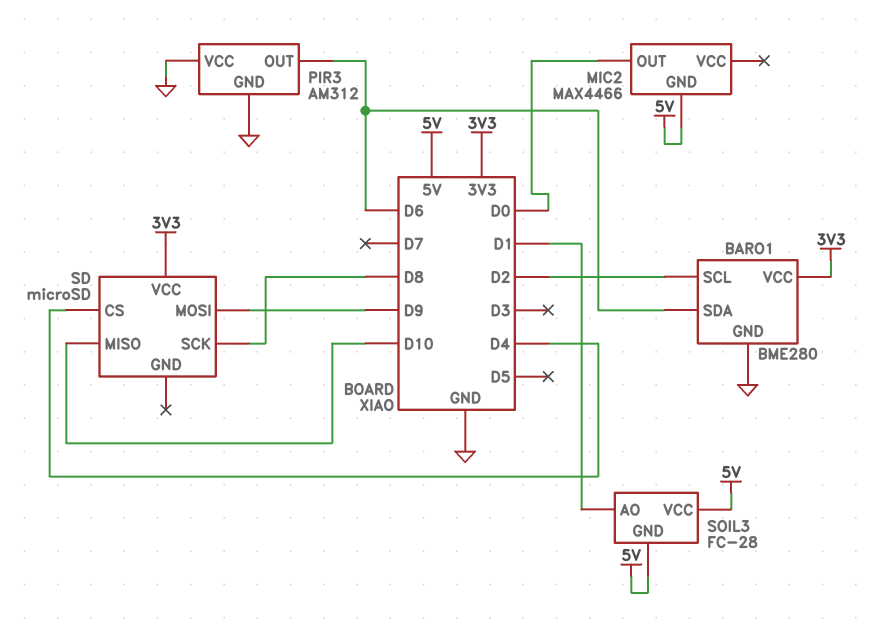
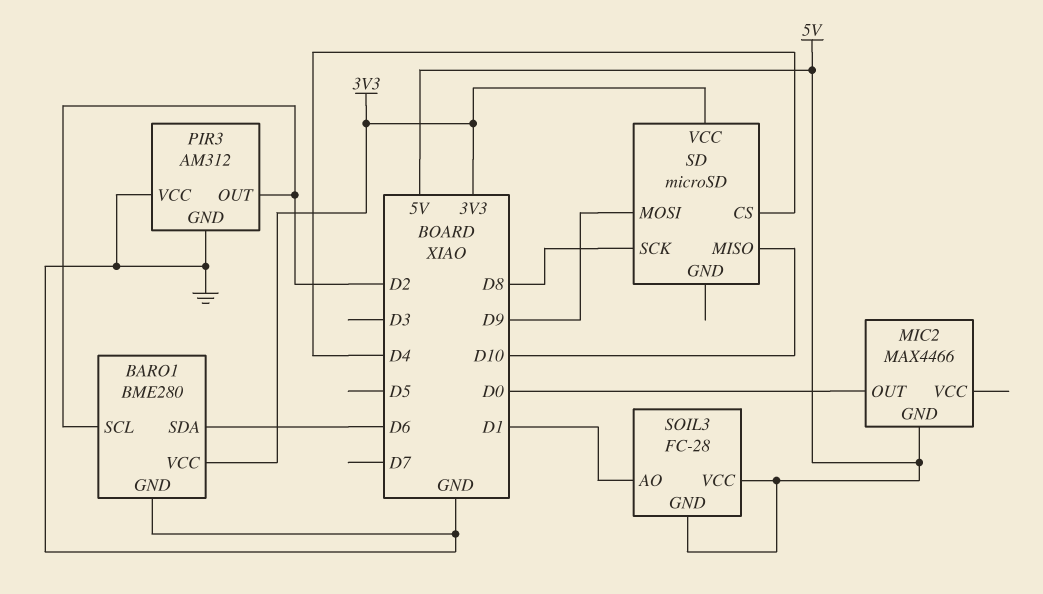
PIR3 pin OUT: D6 -> D2

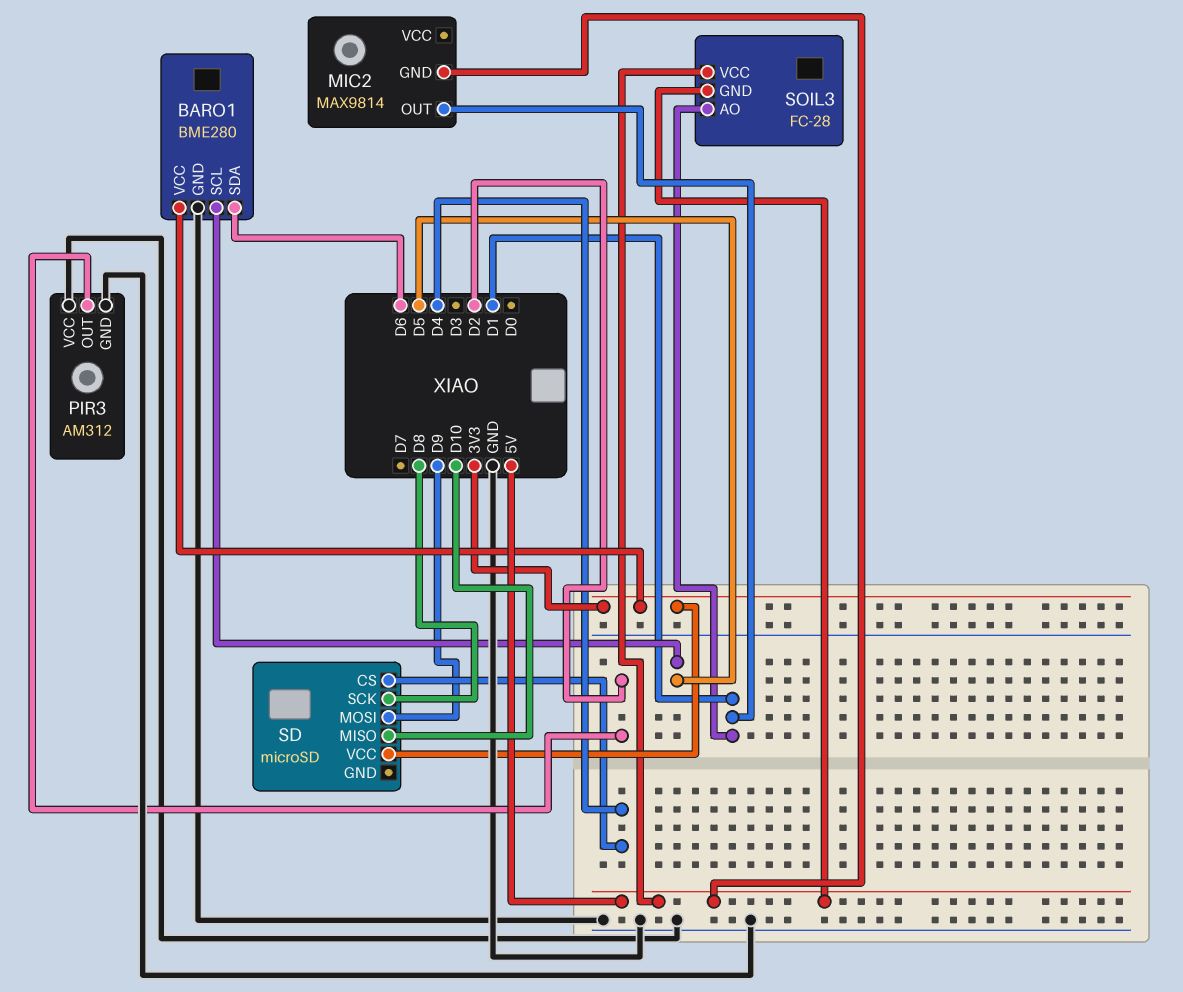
BARO1 pin SCL: D2 -> D5
MIC2: MAX4466 -> MAX9814
MIC2 pin OUT: D0 -> D1

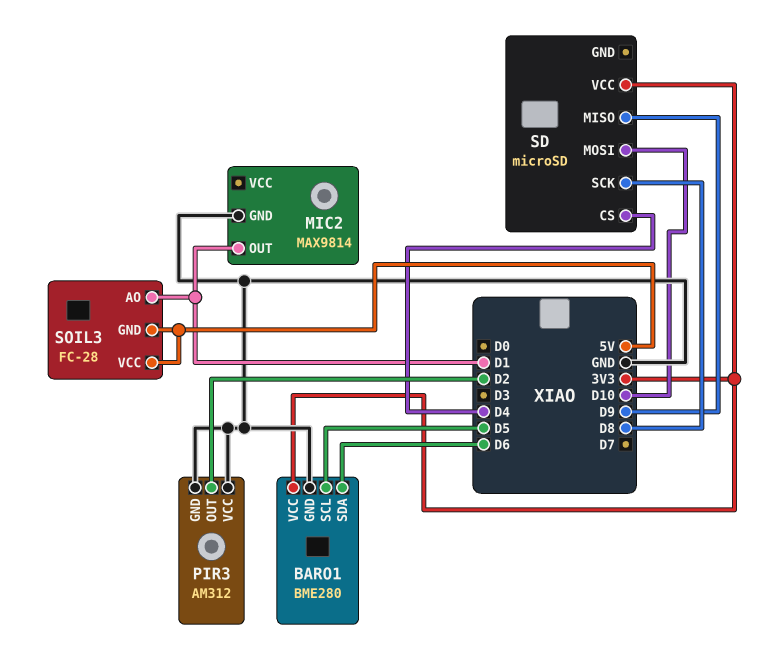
MIC2 pin GND: 5V -> GND
SD pin MISO: D10 -> D9
SD pin MOSI: D9 -> D10

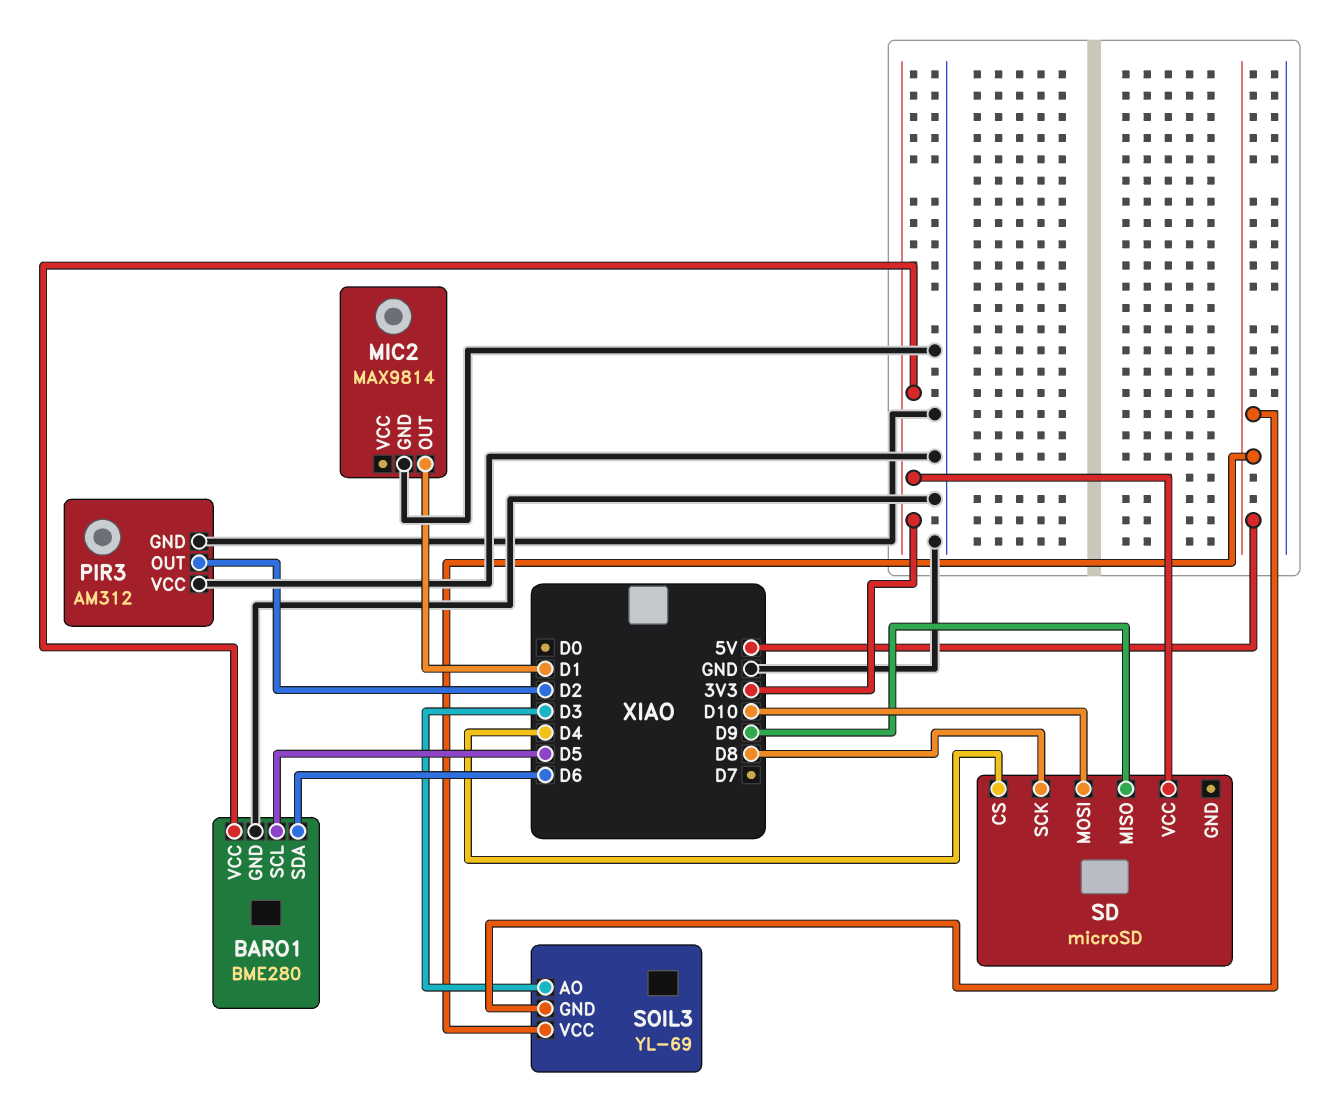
SOIL3: FC-28 -> YL-69
SOIL3 pin AO: D1 -> D3

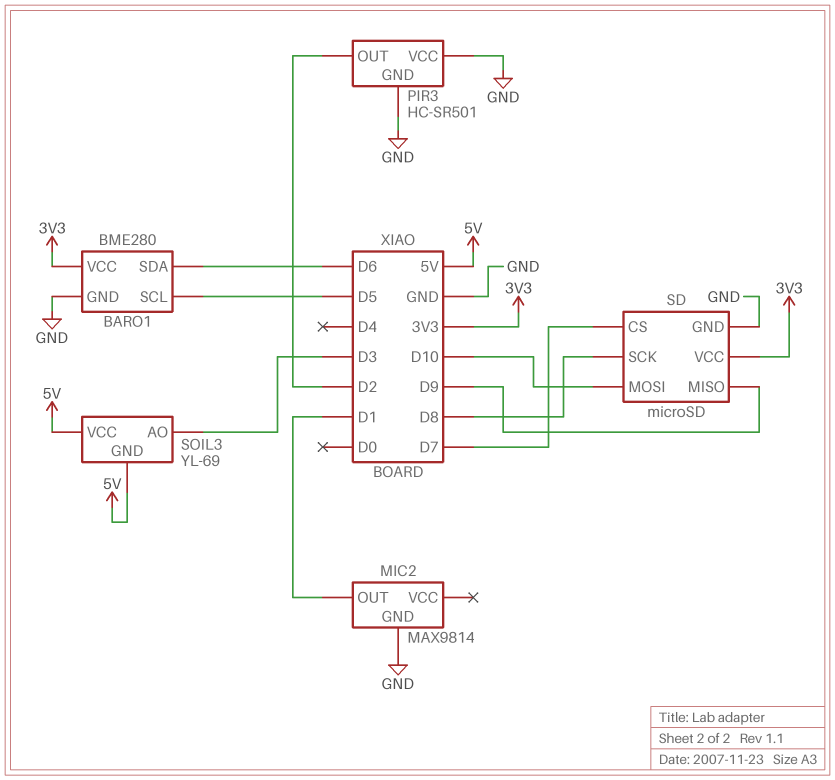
PIR3: AM312 -> HC-SR501
SD pin CS: D4 -> D7
SD pin GND: none -> GND

